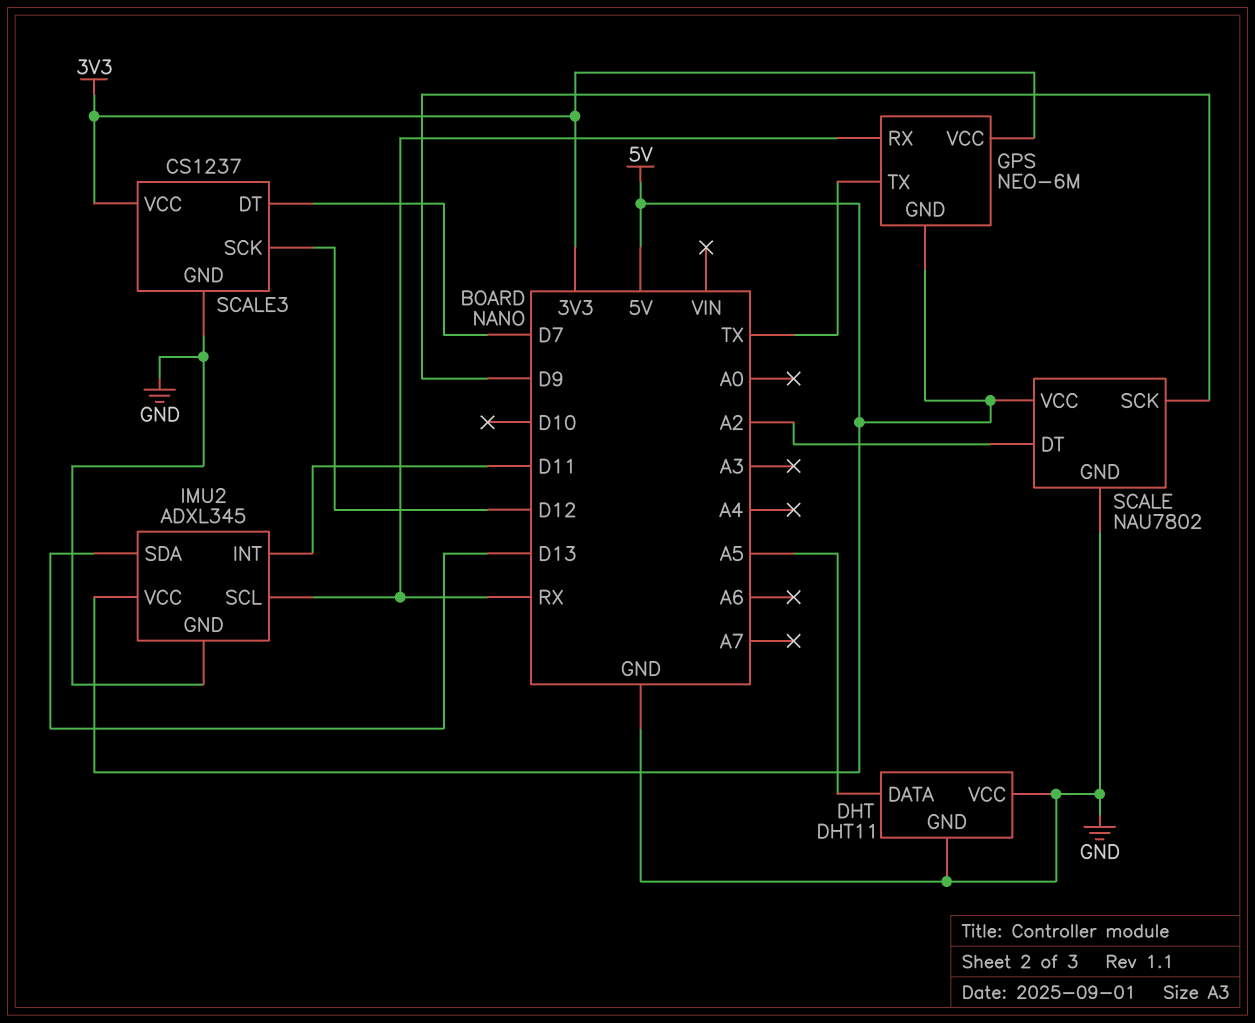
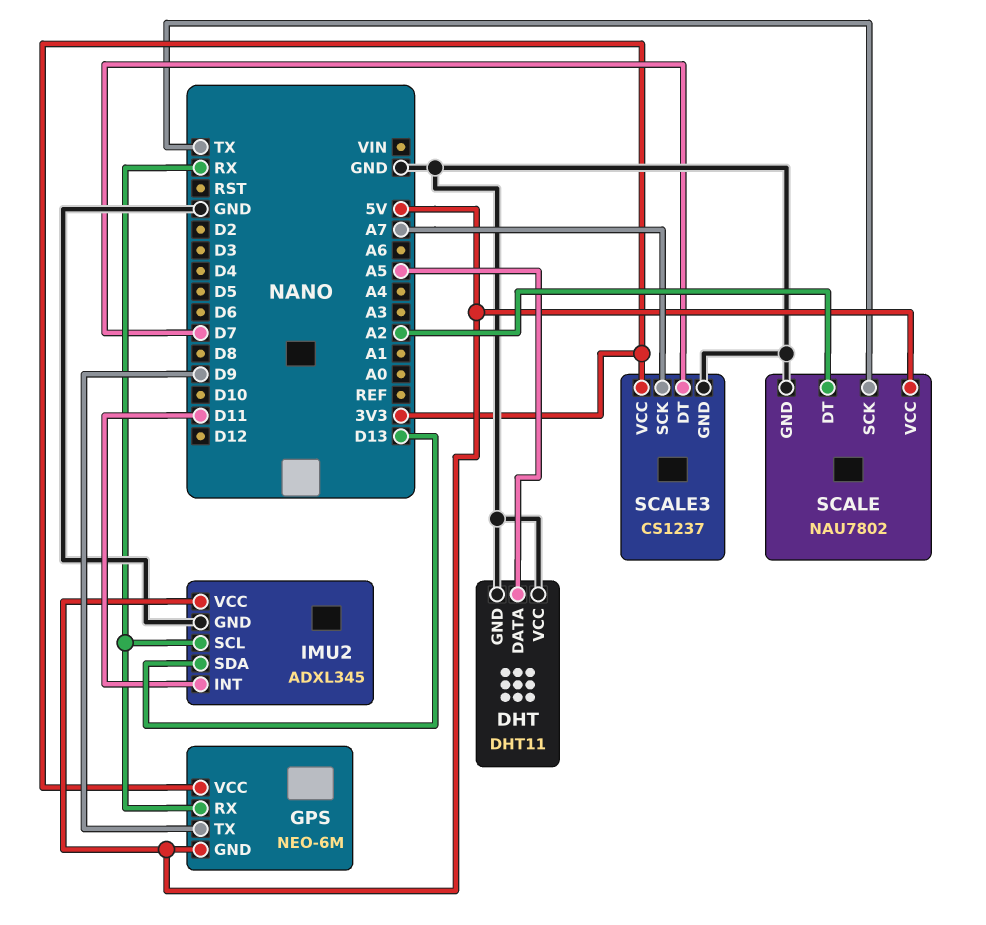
GPS pin TX: TX -> D9
SCALE pin SCK: D9 -> TX
SCALE3 pin SCK: D12 -> A7

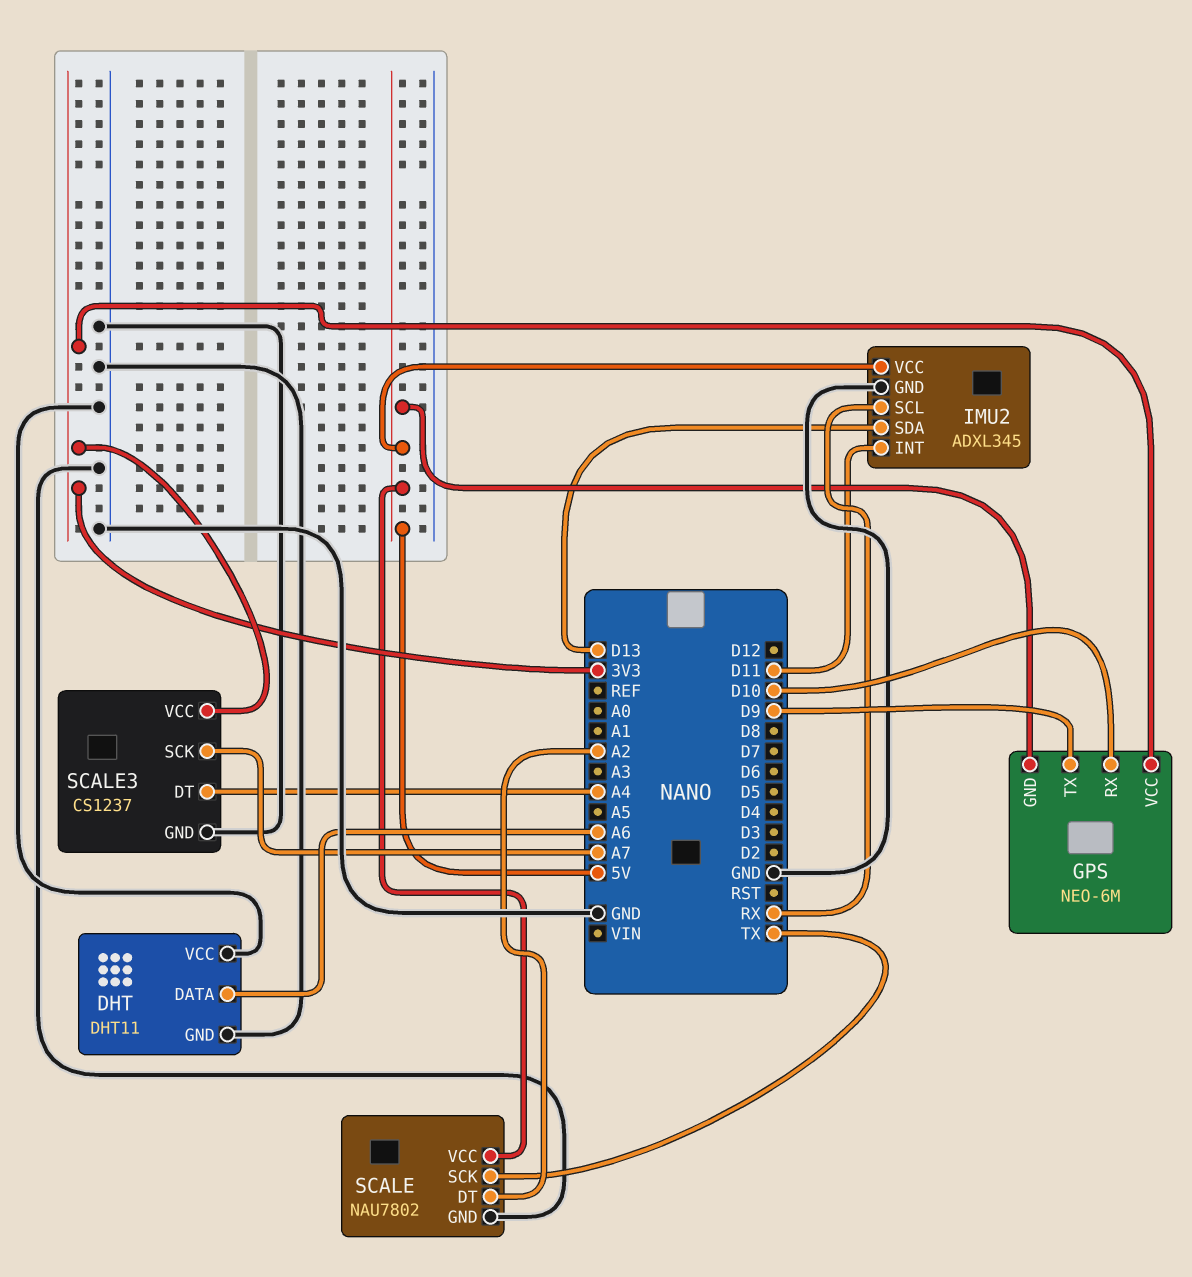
DHT pin DATA: A5 -> A6
GPS pin RX: RX -> D10
SCALE3 pin DT: D7 -> A4

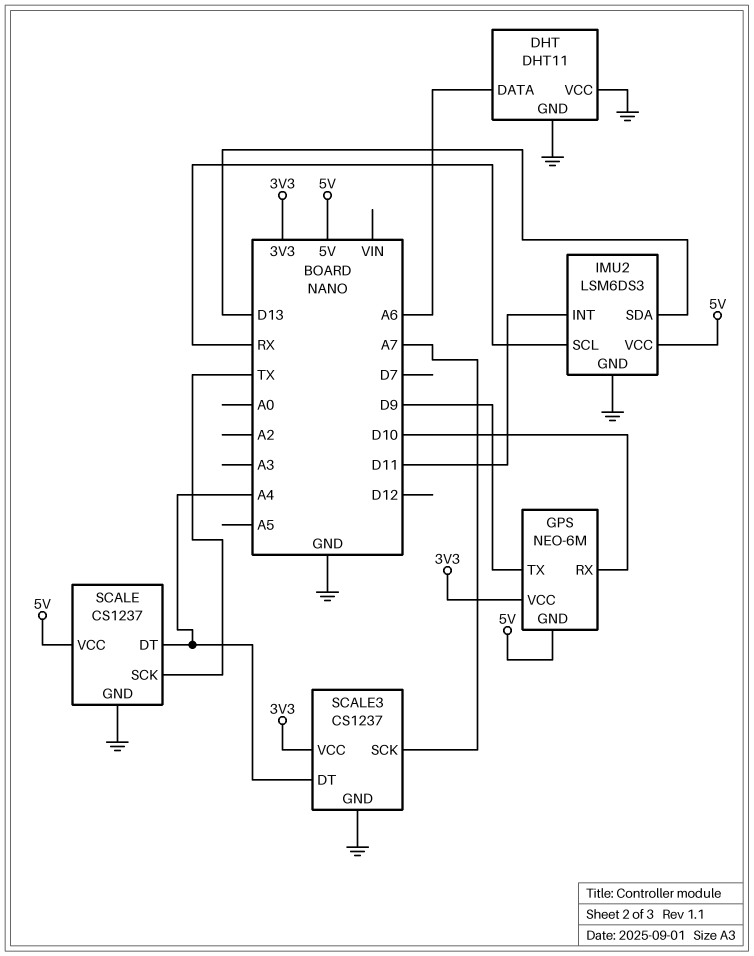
IMU2: ADXL345 -> LSM6DS3
SCALE: NAU7802 -> CS1237
SCALE pin DT: A2 -> A4

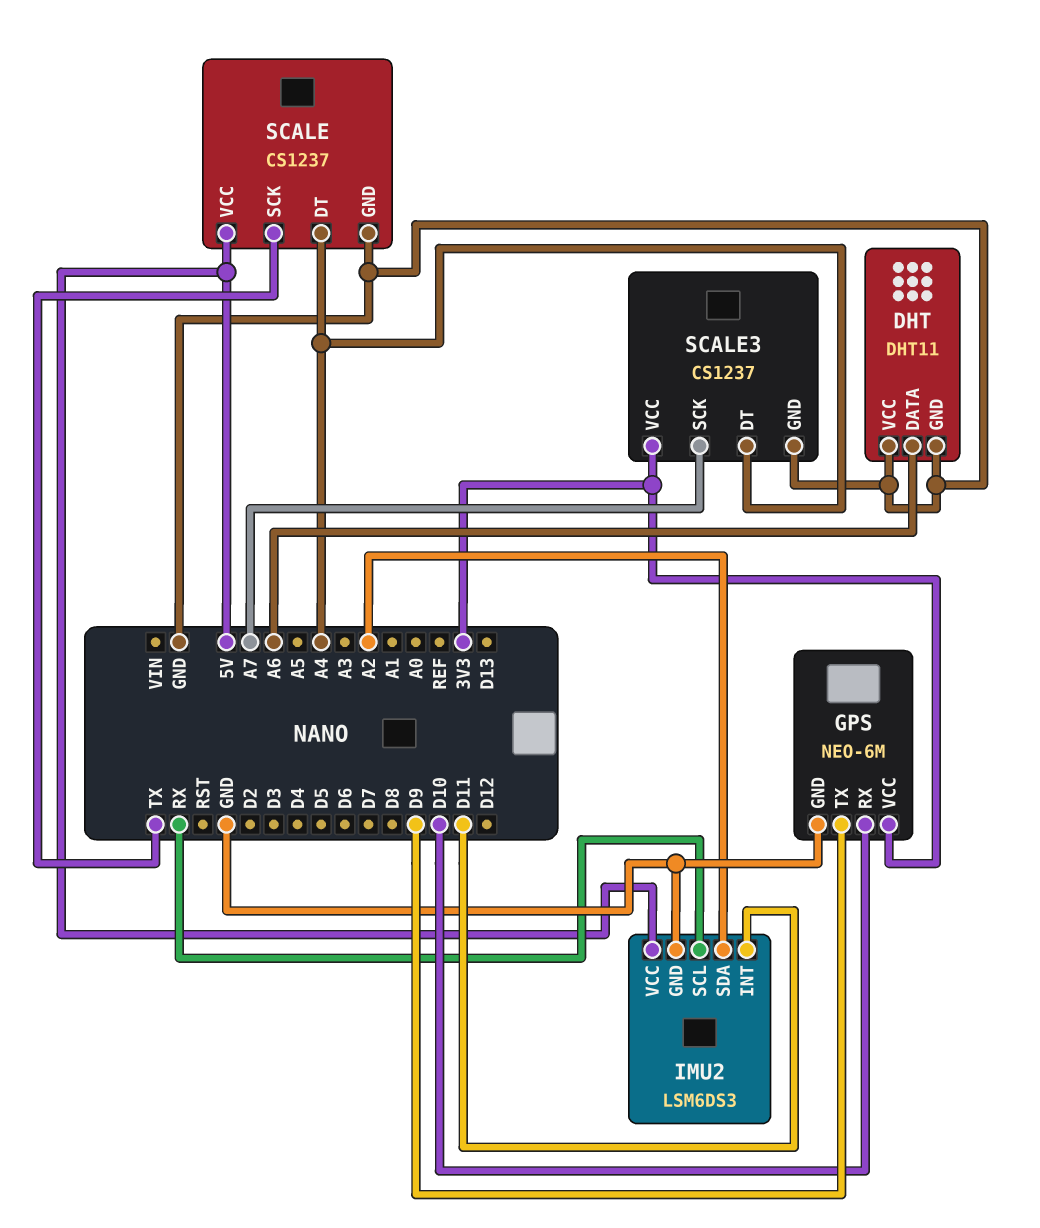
GPS pin GND: 5V -> GND
IMU2 pin SDA: D13 -> A2

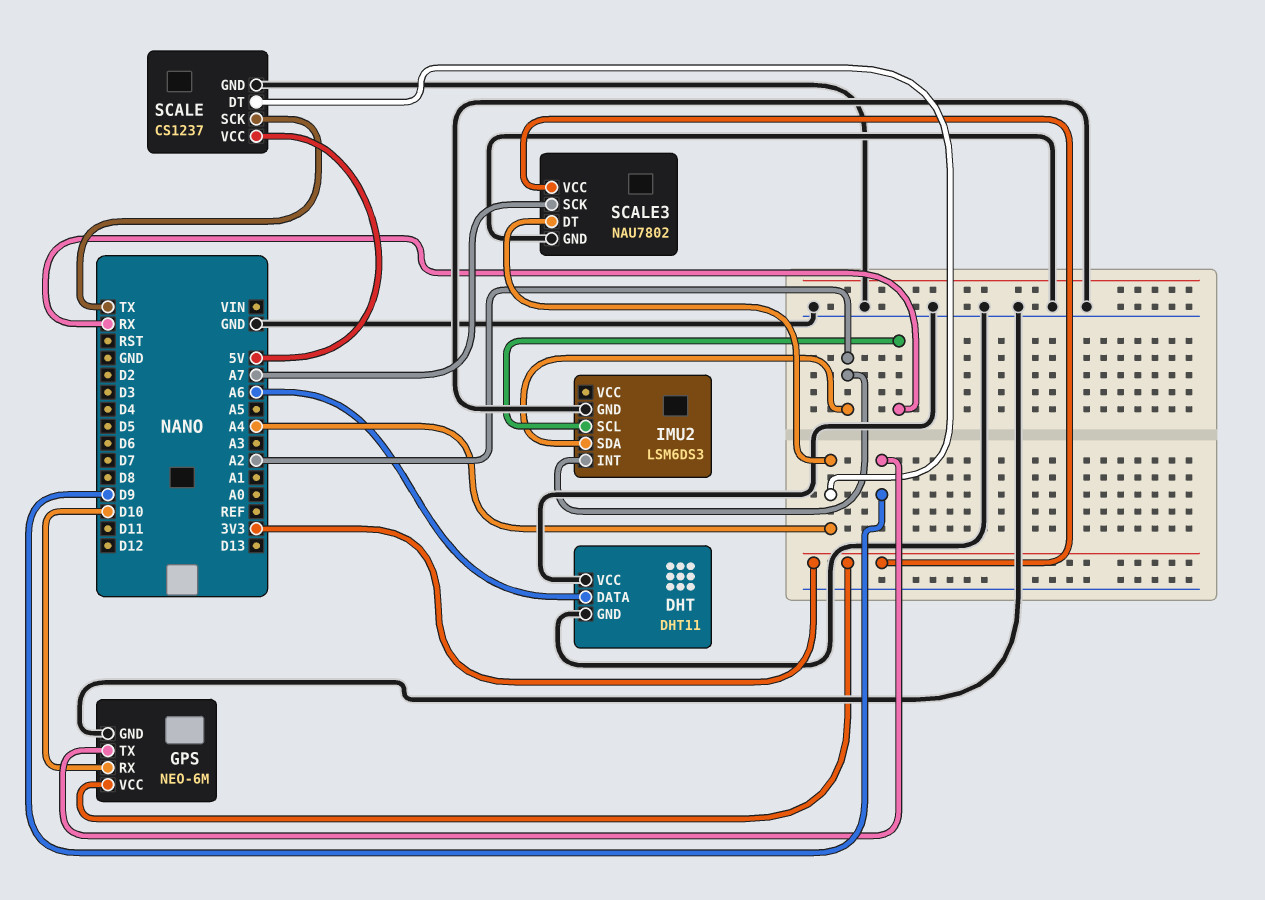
IMU2 pin INT: D11 -> A2
IMU2 pin VCC: 5V -> none
SCALE3: CS1237 -> NAU7802

